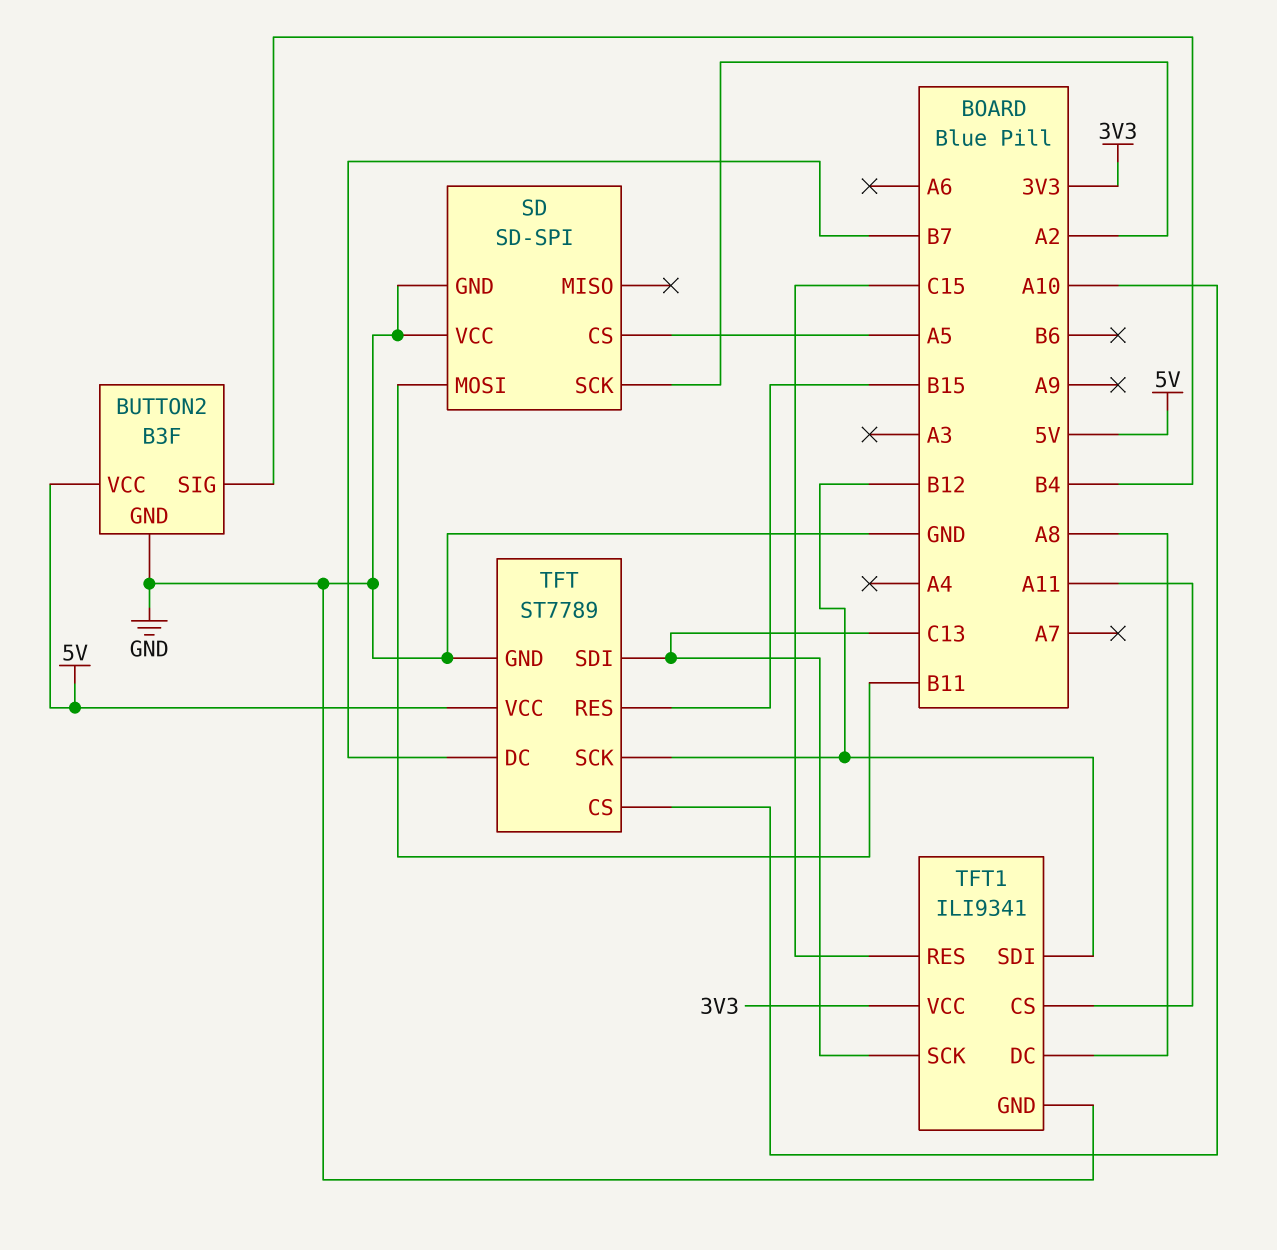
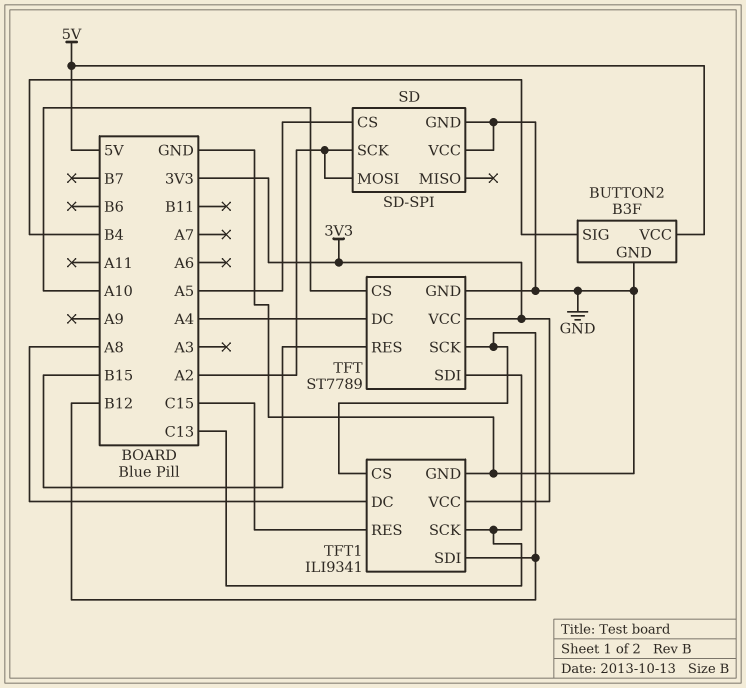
SD pin MOSI: B11 -> A2
TFT pin DC: B7 -> A4
TFT pin VCC: 5V -> 3V3
TFT1 pin CS: A11 -> B12

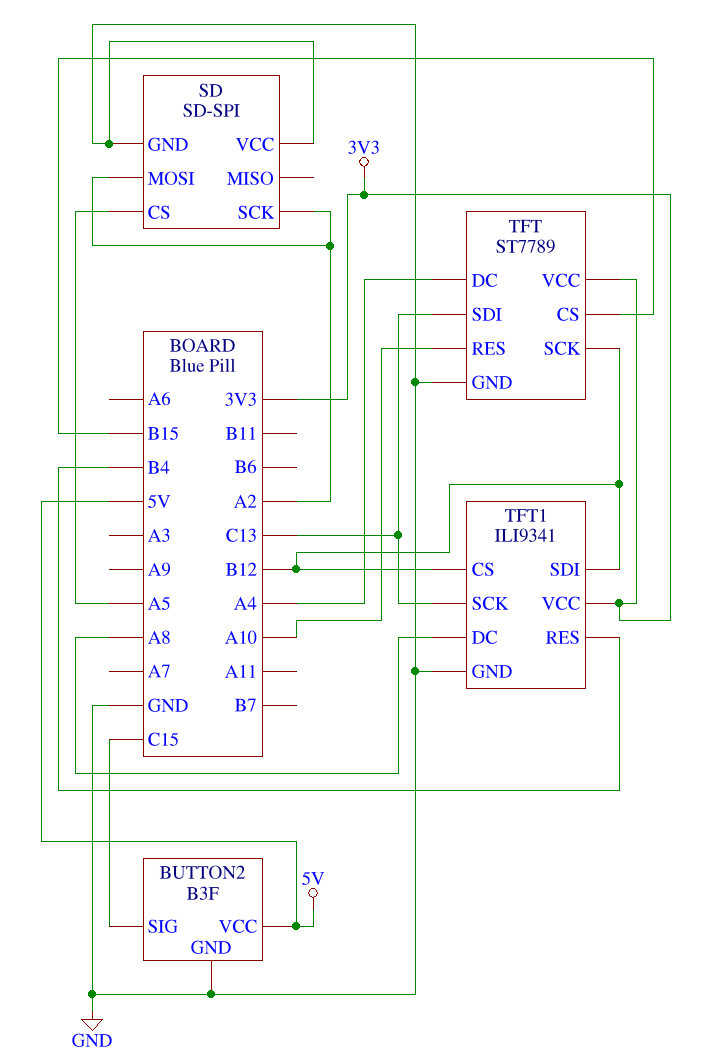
BUTTON2 pin SIG: B4 -> C15
TFT pin CS: A10 -> B15
TFT pin RES: B15 -> A10
TFT1 pin RES: C15 -> B4

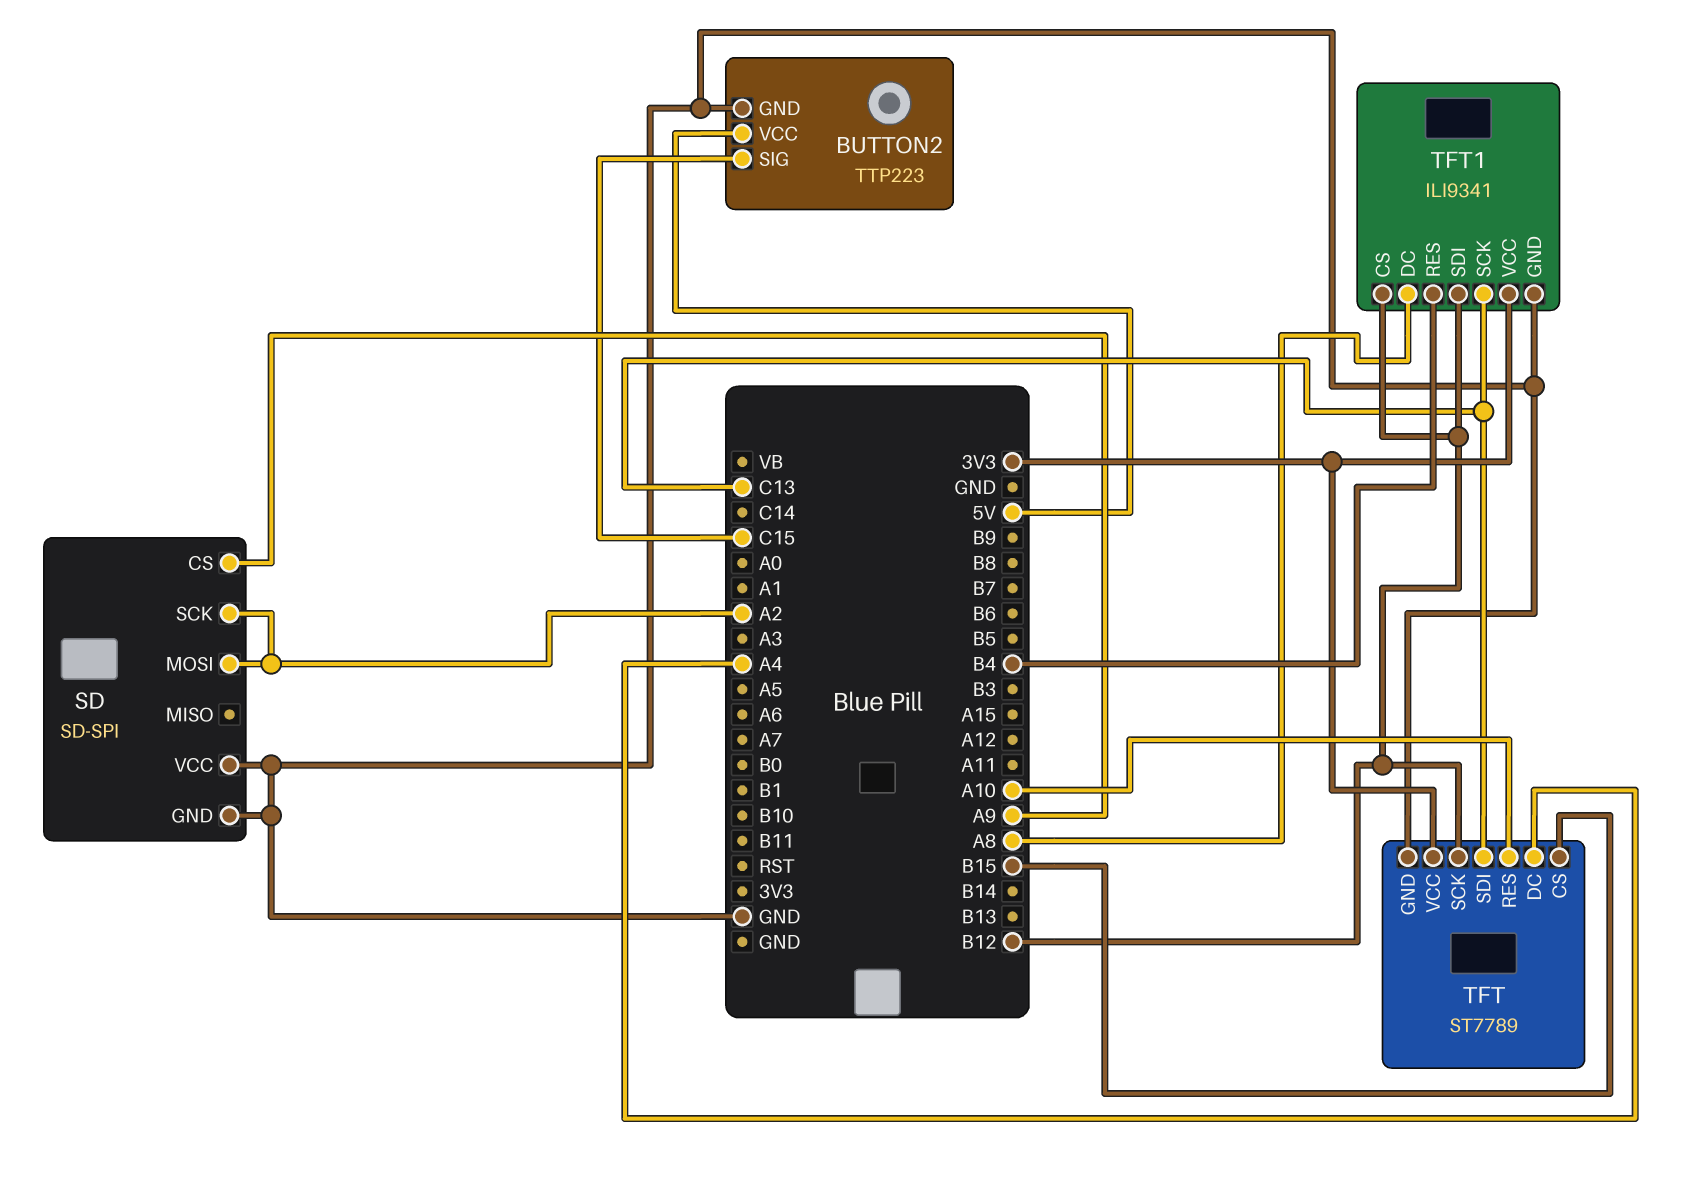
BUTTON2: B3F -> TTP223
SD pin CS: A5 -> A9

